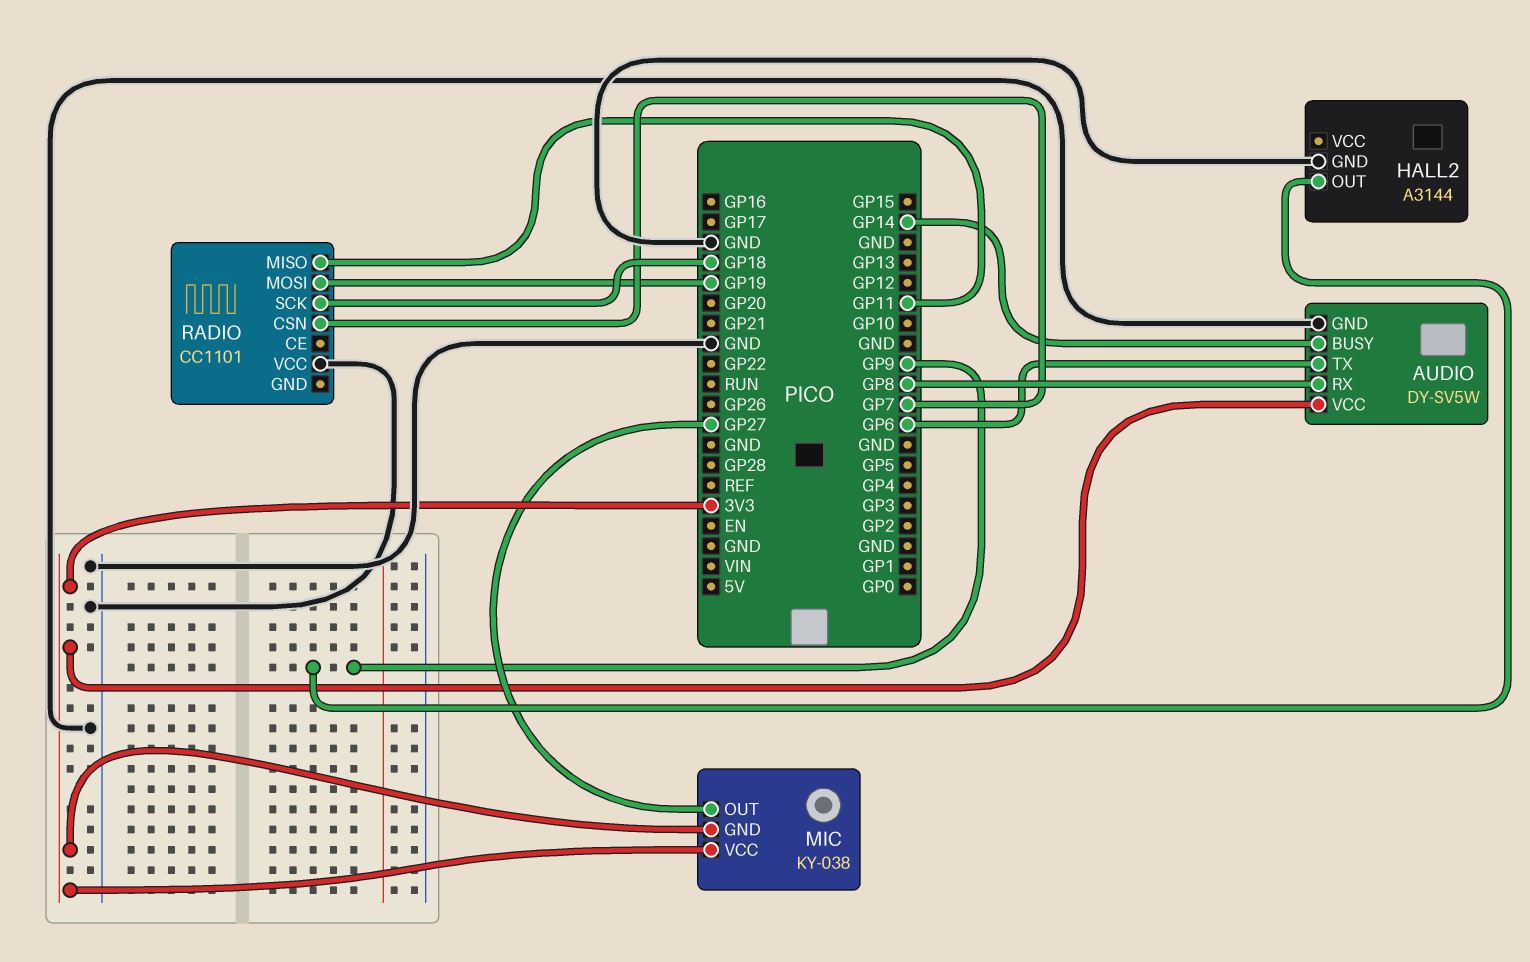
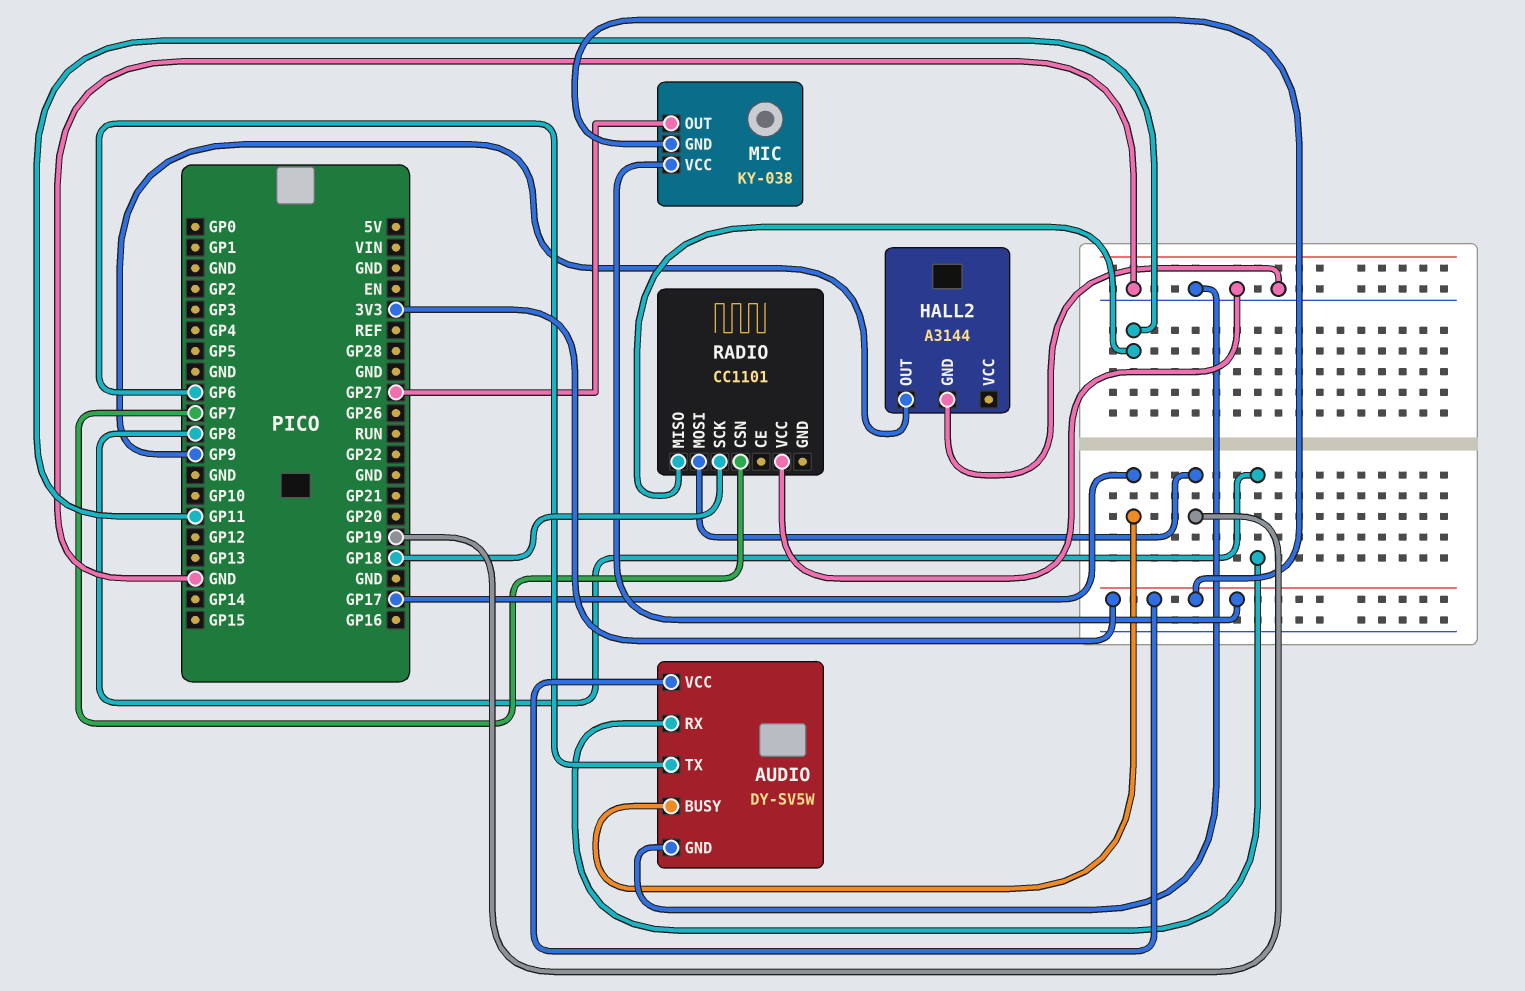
AUDIO pin BUSY: GP14 -> GP17

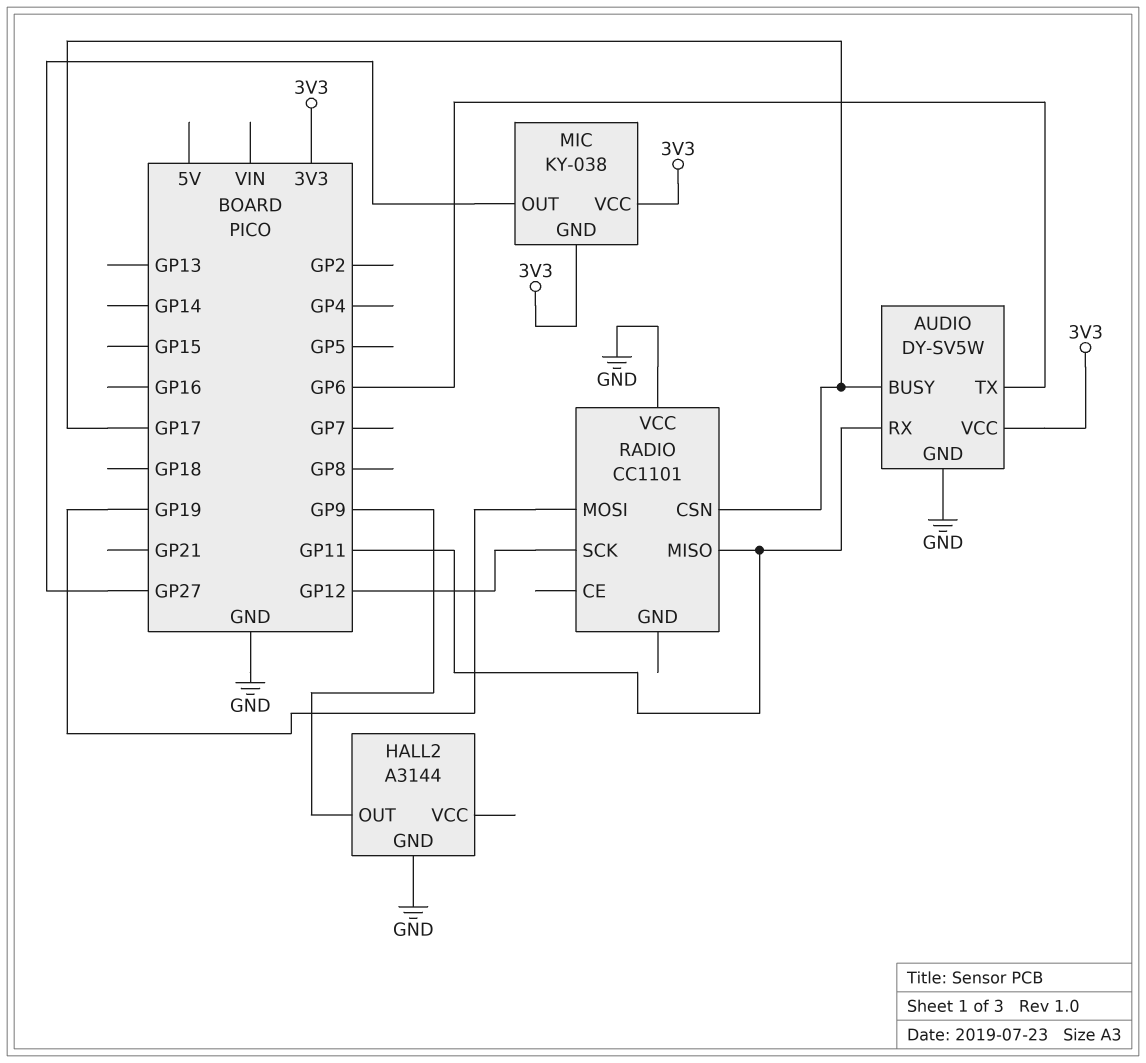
AUDIO pin RX: GP8 -> GP11
RADIO pin CSN: GP7 -> GP17
RADIO pin SCK: GP18 -> GP12

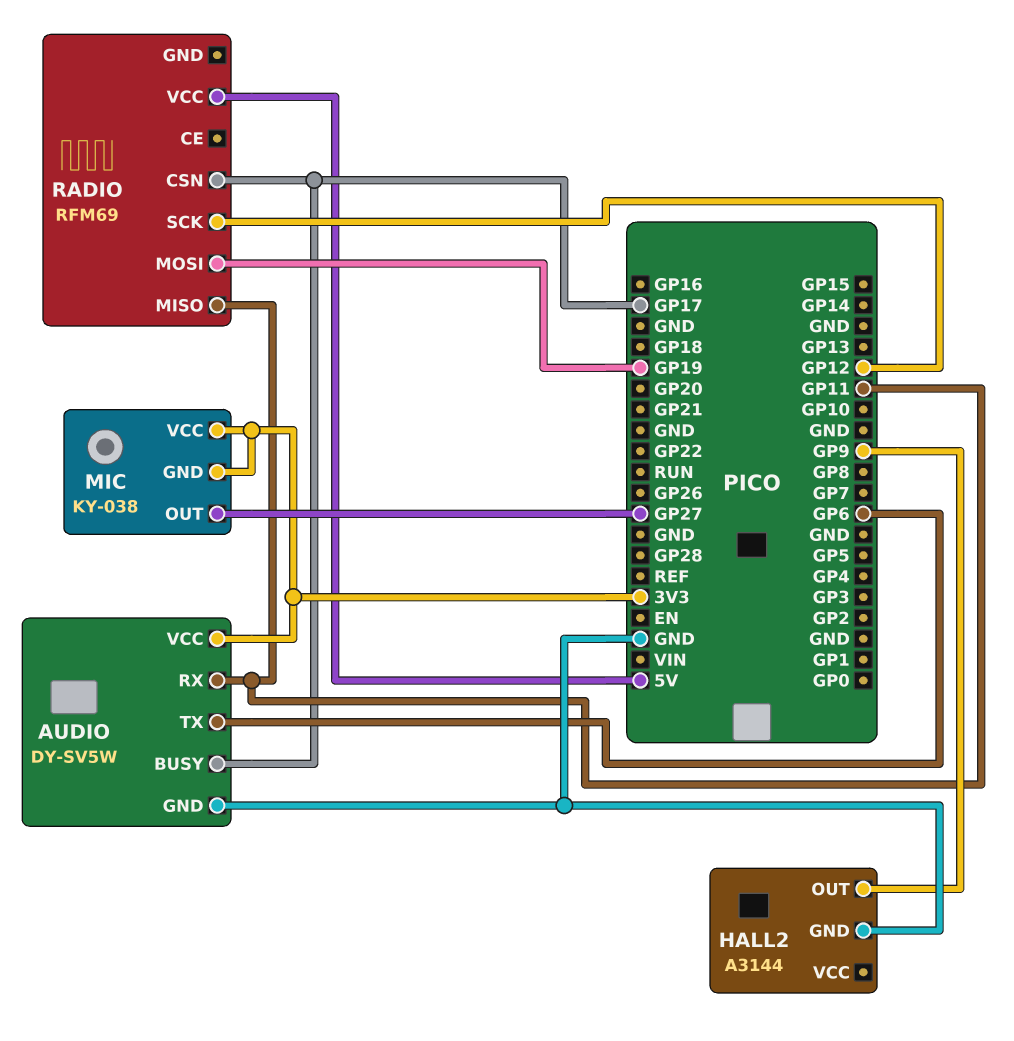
RADIO: CC1101 -> RFM69
RADIO pin VCC: GND -> 5V

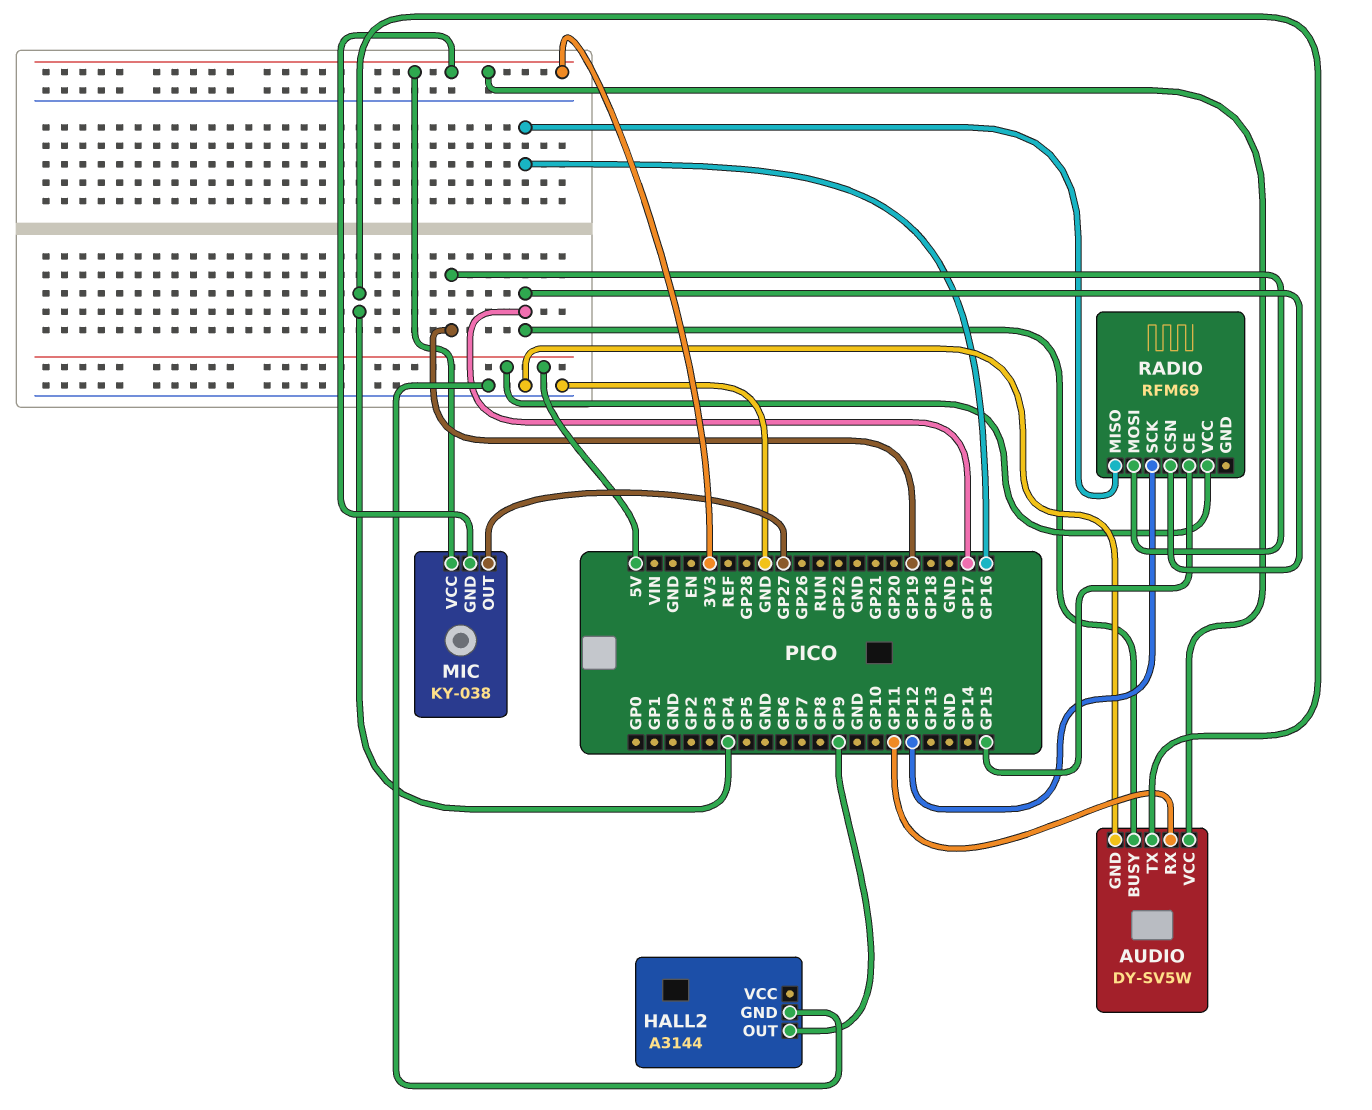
AUDIO pin TX: GP6 -> GP4
RADIO pin CE: none -> GP15
RADIO pin MISO: GP11 -> GP16

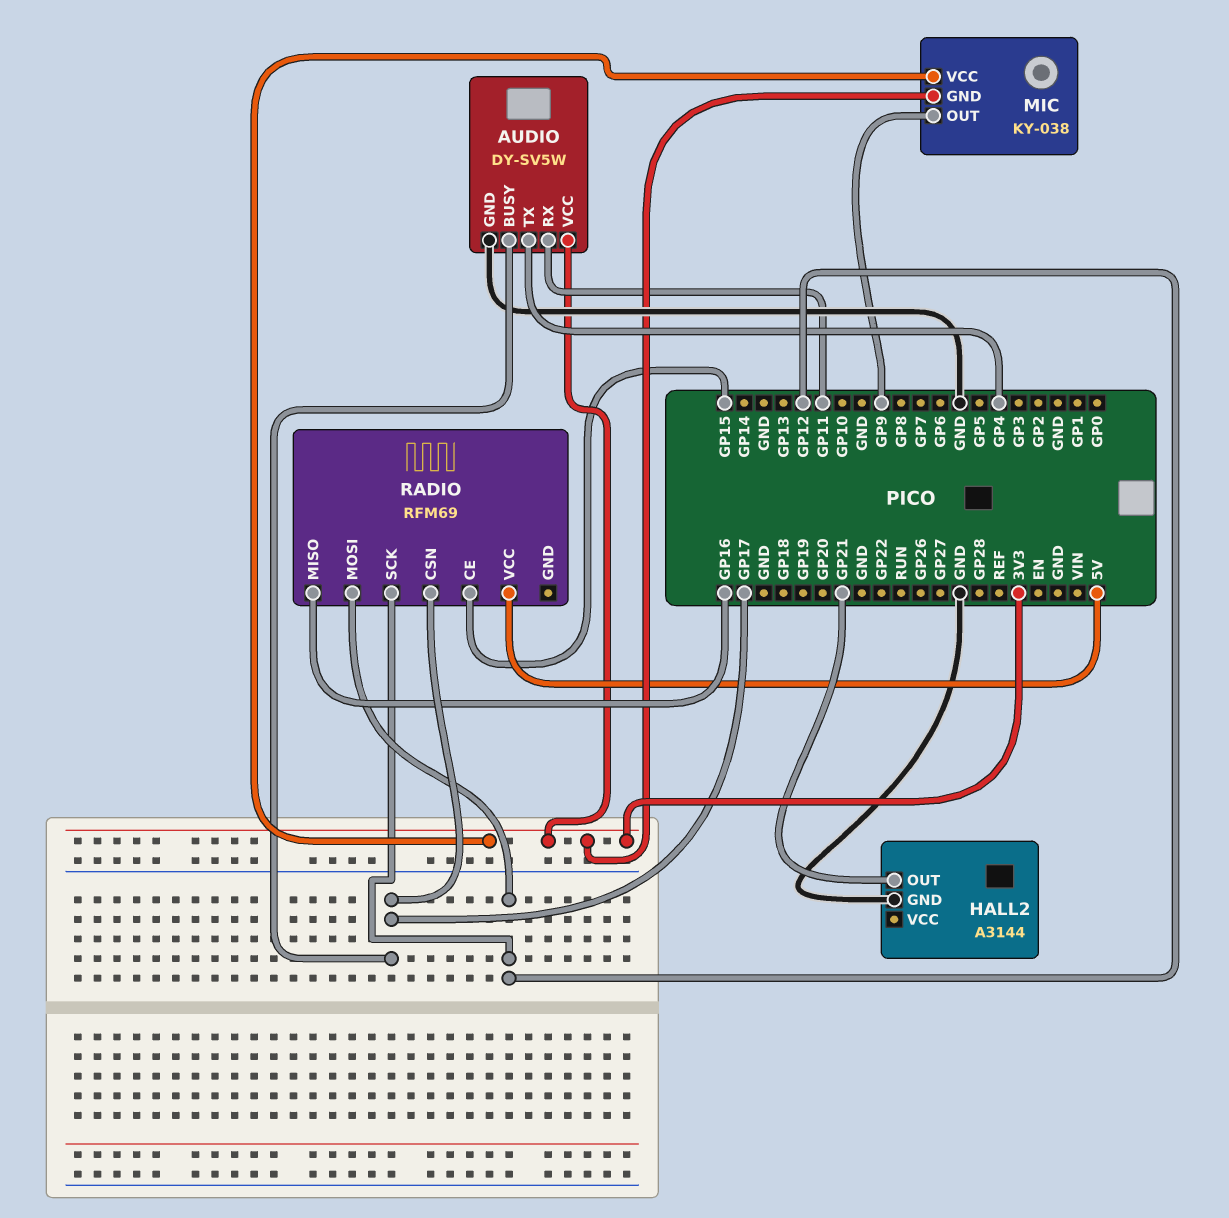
HALL2 pin OUT: GP9 -> GP21
MIC pin OUT: GP27 -> GP9
RADIO pin MOSI: GP19 -> GP12

